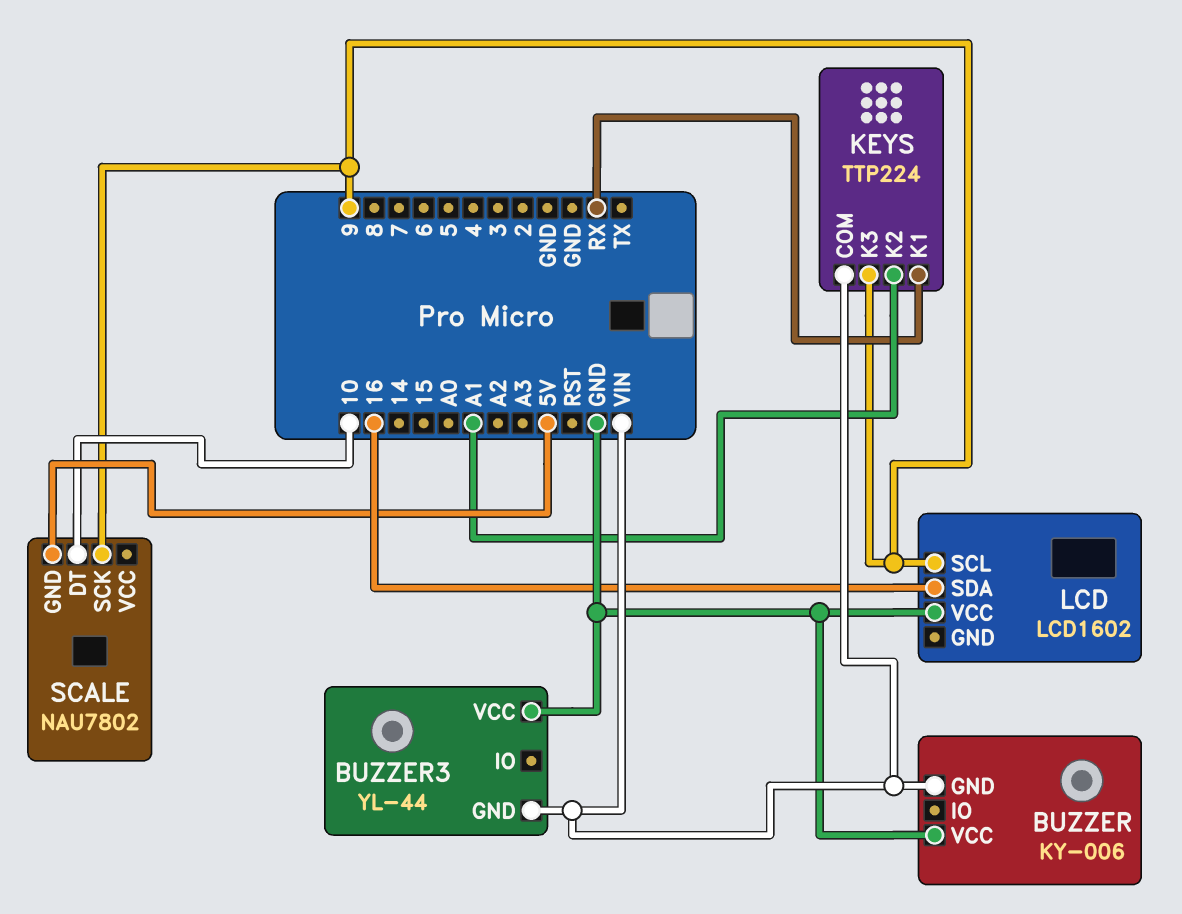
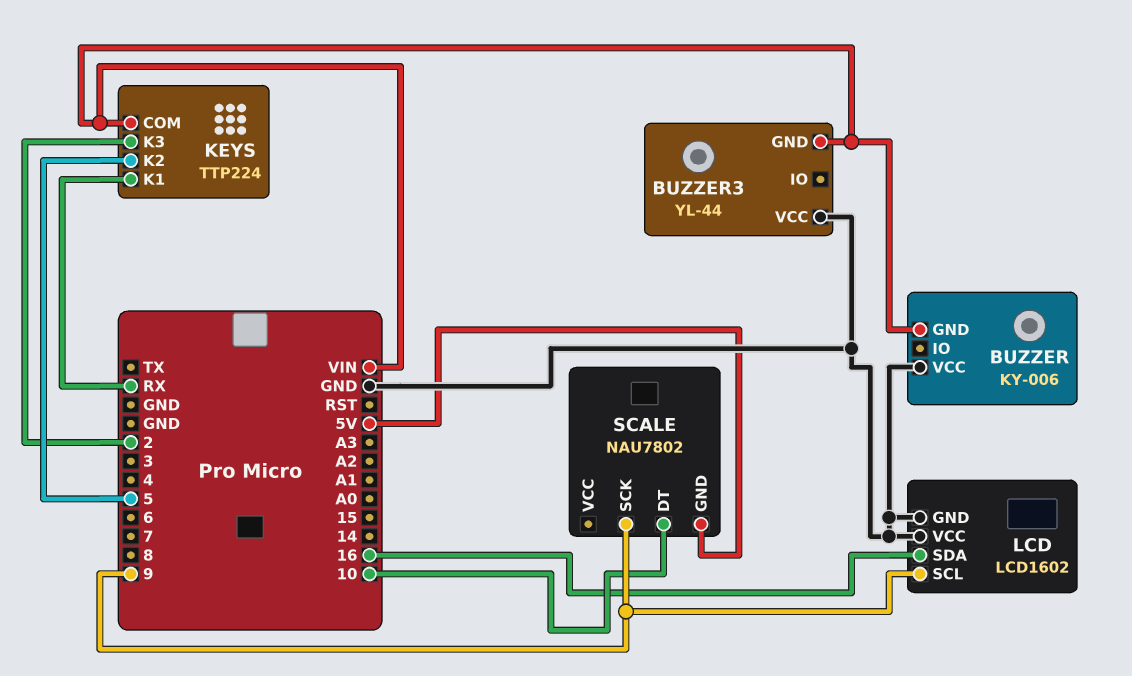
KEYS pin K2: A1 -> 5
KEYS pin K3: 9 -> 2
LCD pin GND: none -> GND

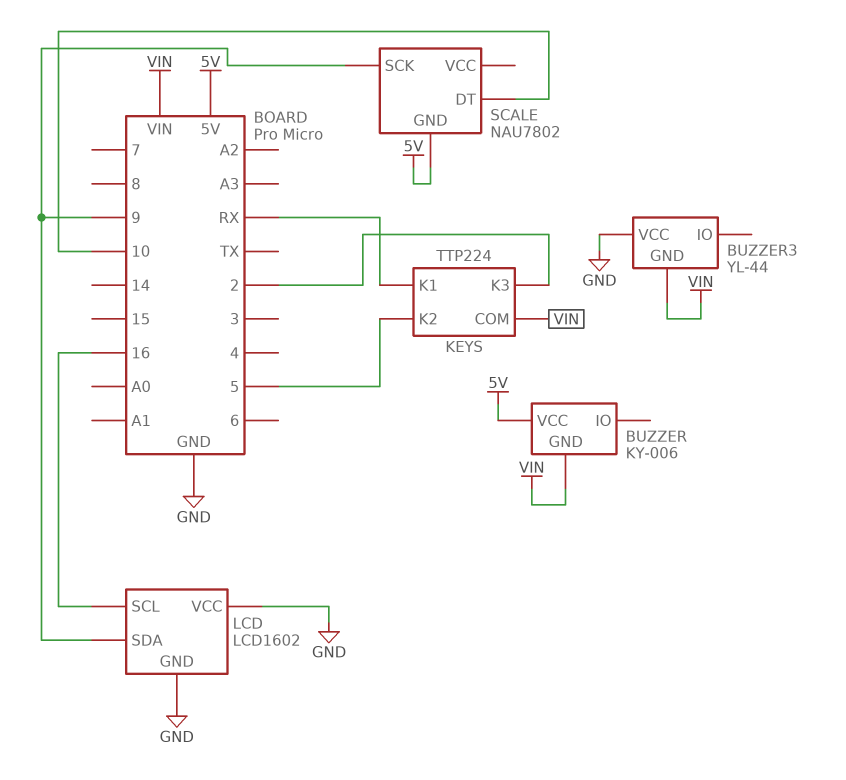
BUZZER pin VCC: GND -> 5V
LCD pin SCL: 9 -> 16
LCD pin SDA: 16 -> 9

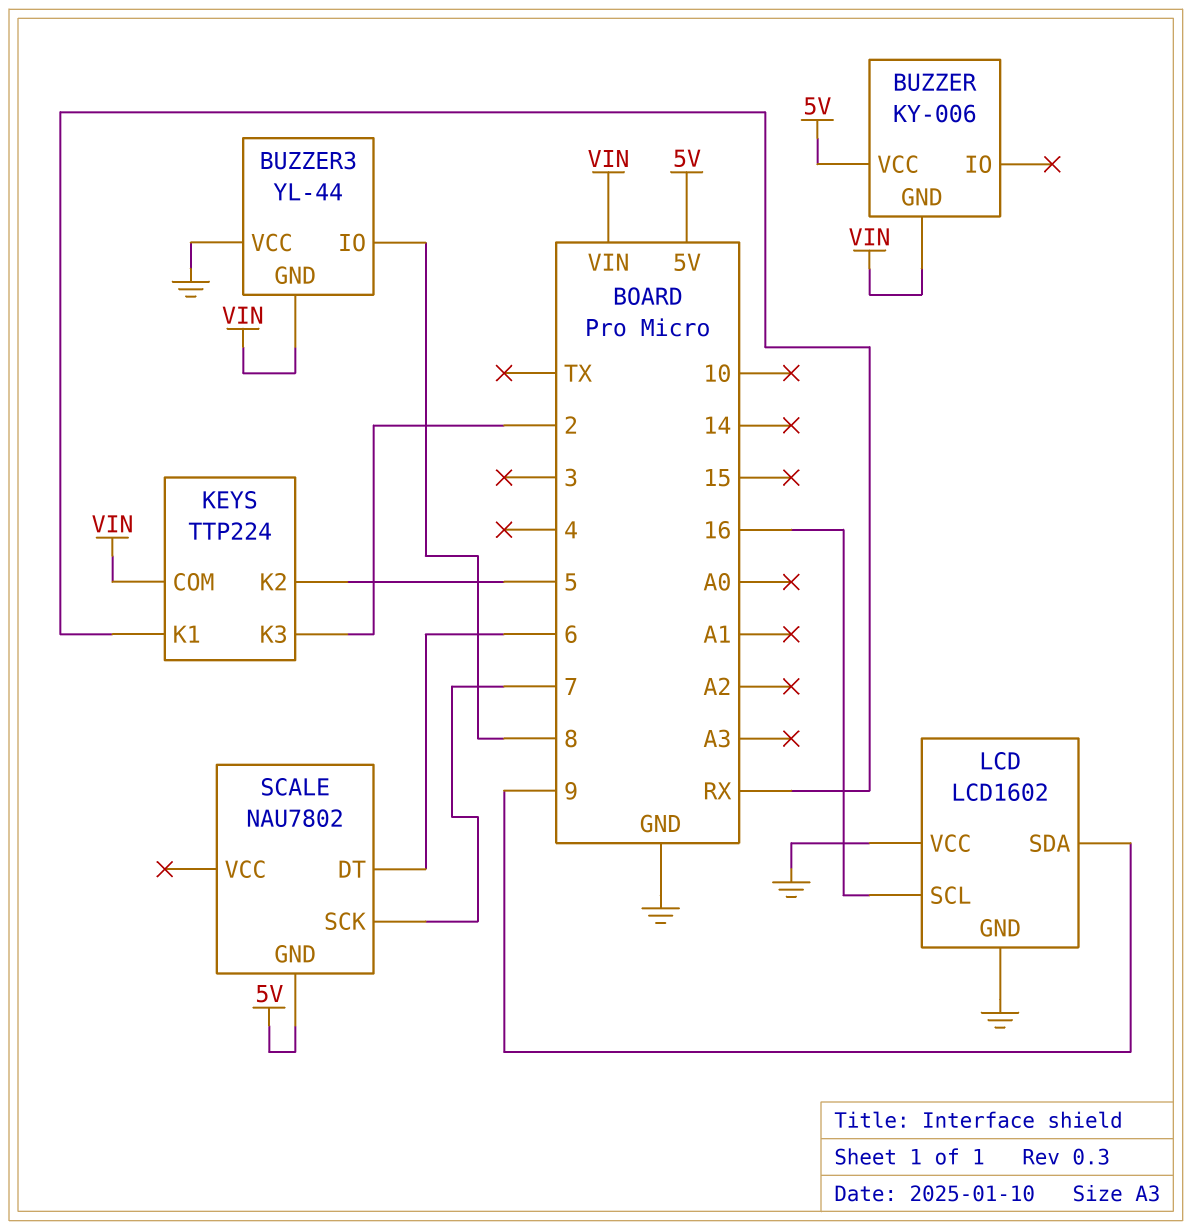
BUZZER3 pin IO: none -> 8
SCALE pin DT: 10 -> 6
SCALE pin SCK: 9 -> 7

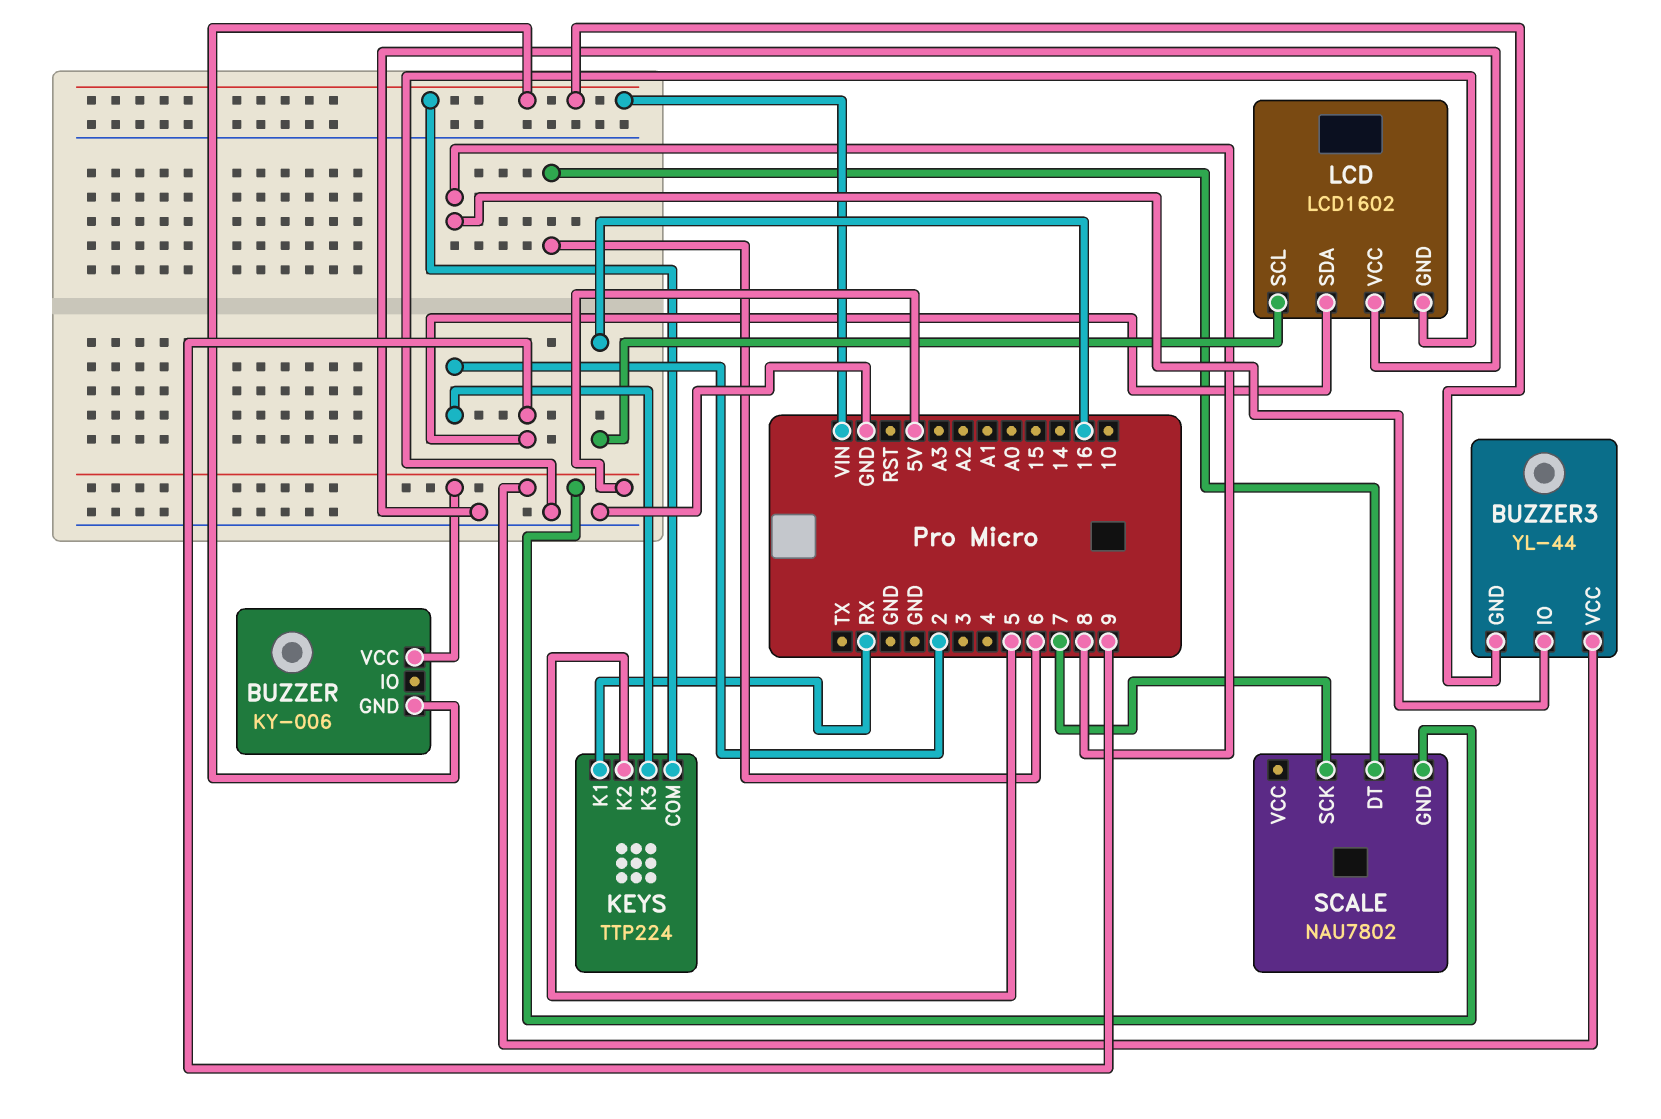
BUZZER3 pin VCC: GND -> 5V

